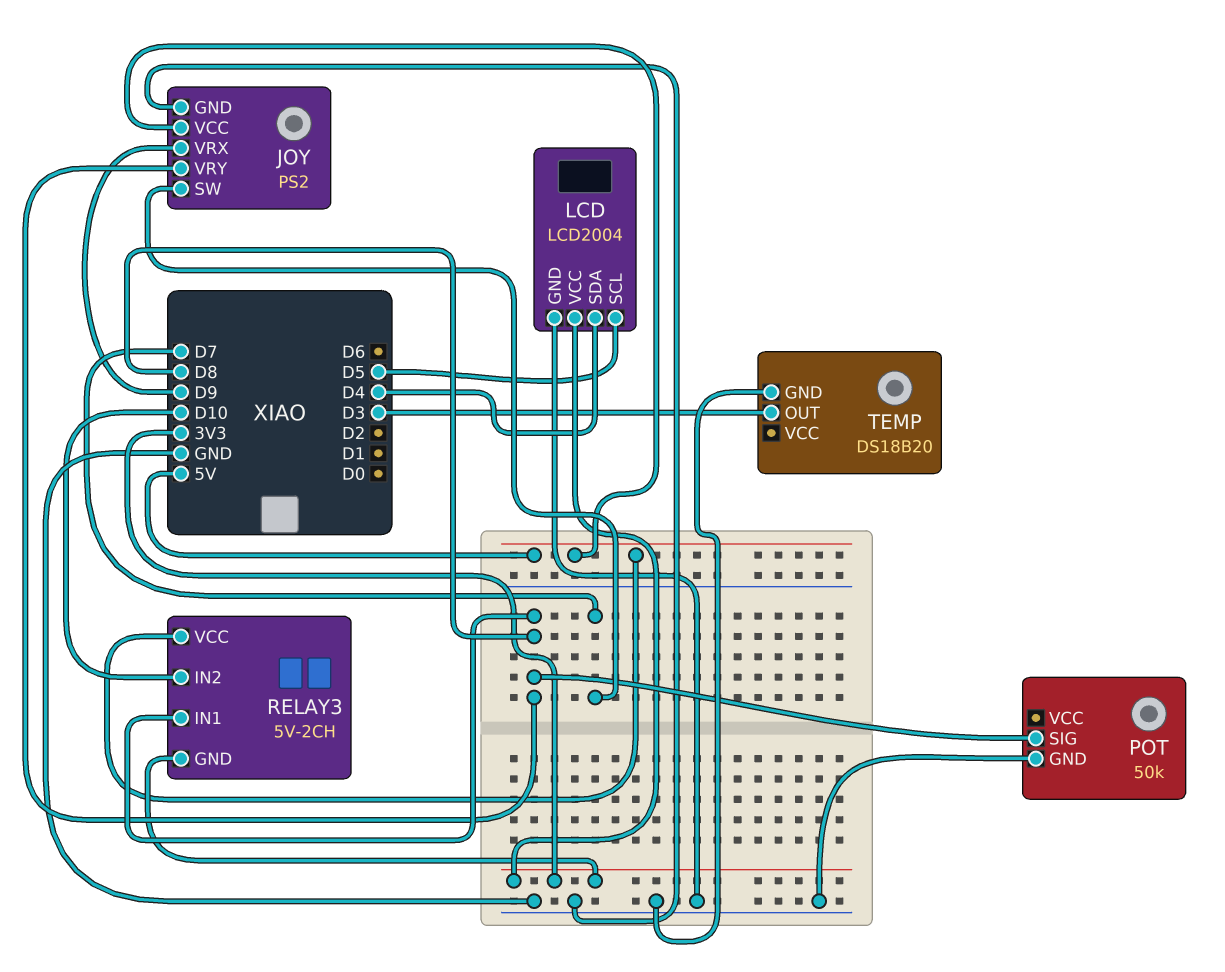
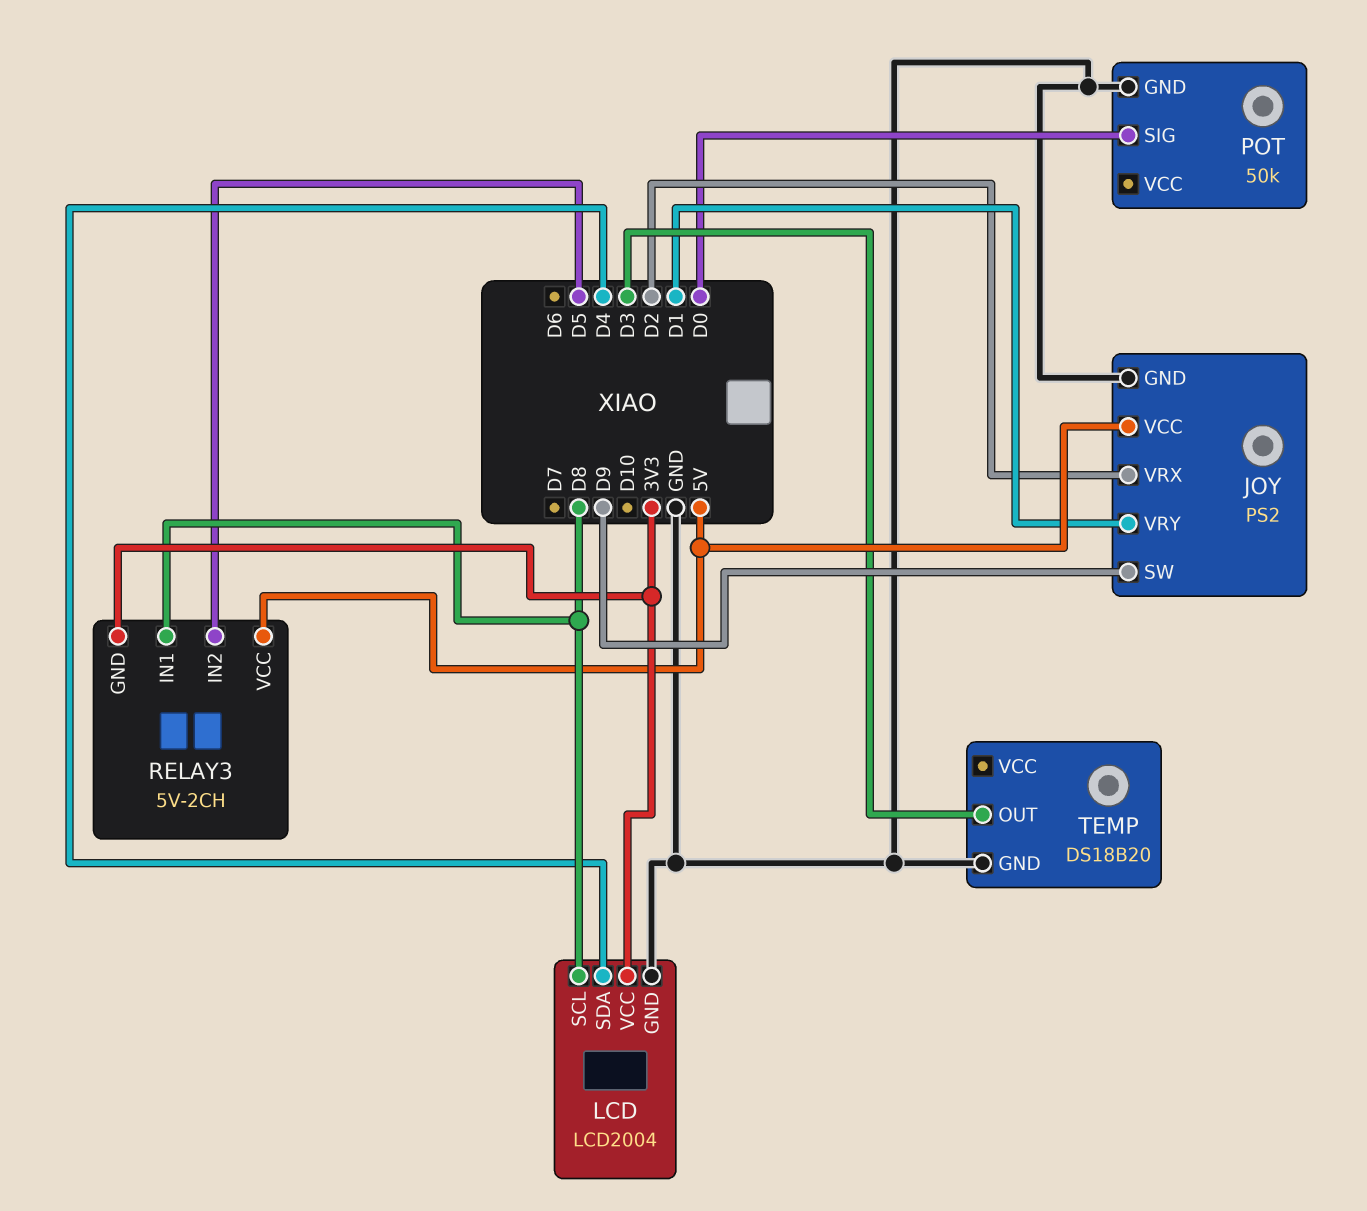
JOY pin SW: D7 -> D9
JOY pin VRX: D9 -> D2
JOY pin VRY: D8 -> D1
LCD pin SCL: D5 -> D8
POT pin SIG: D8 -> D0
RELAY3 pin IN2: D10 -> D5

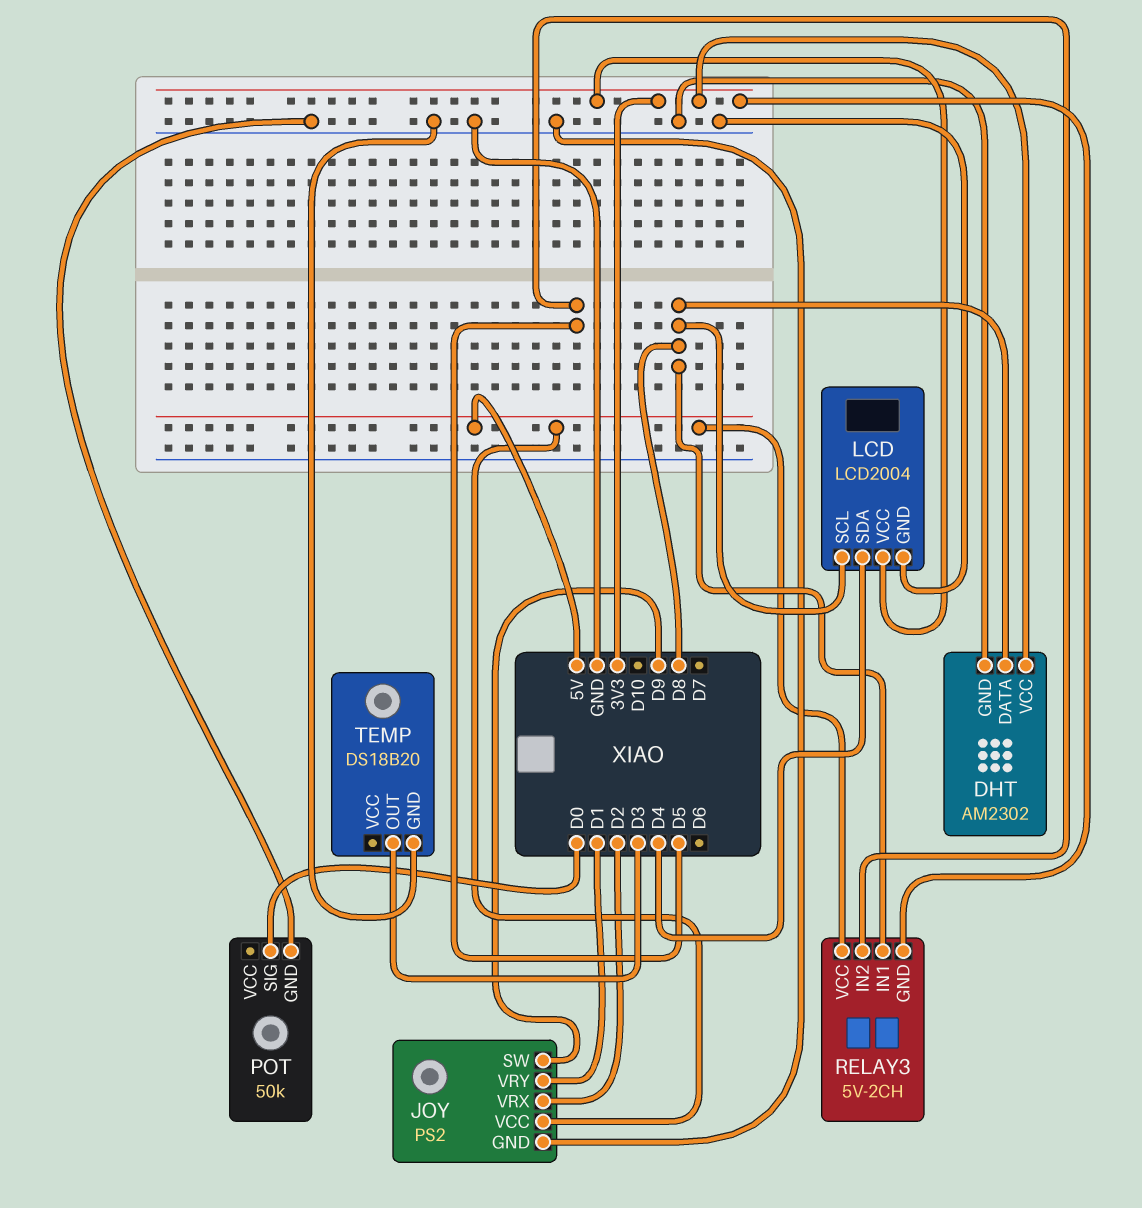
DHT: none -> AM2302
DHT pin DATA: none -> D8
DHT pin GND: none -> GND
DHT pin VCC: none -> 3V3

